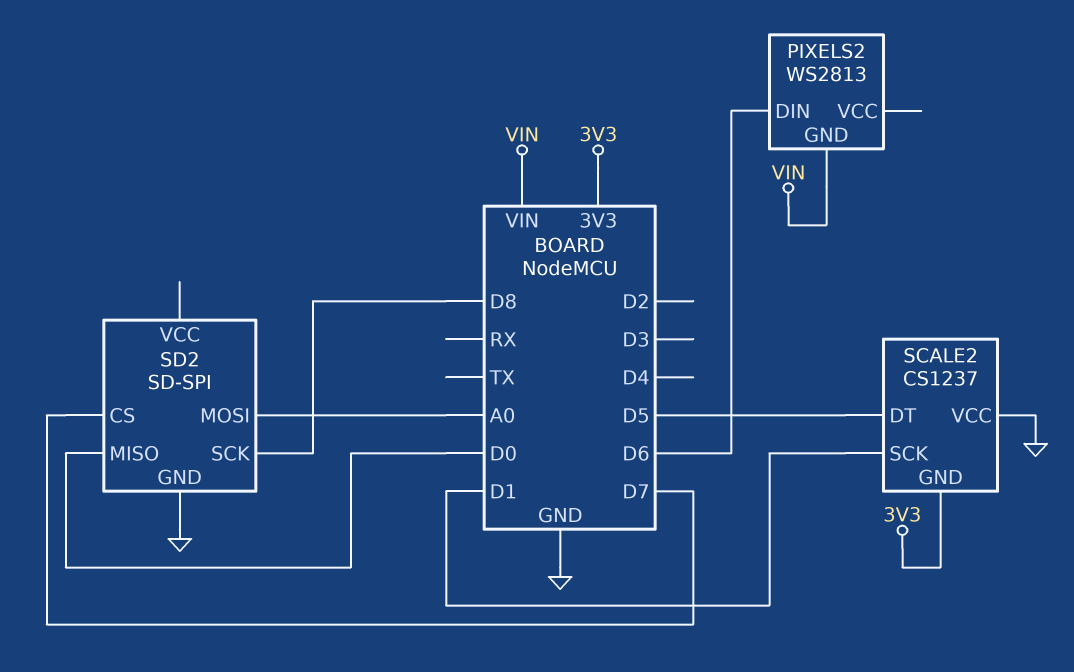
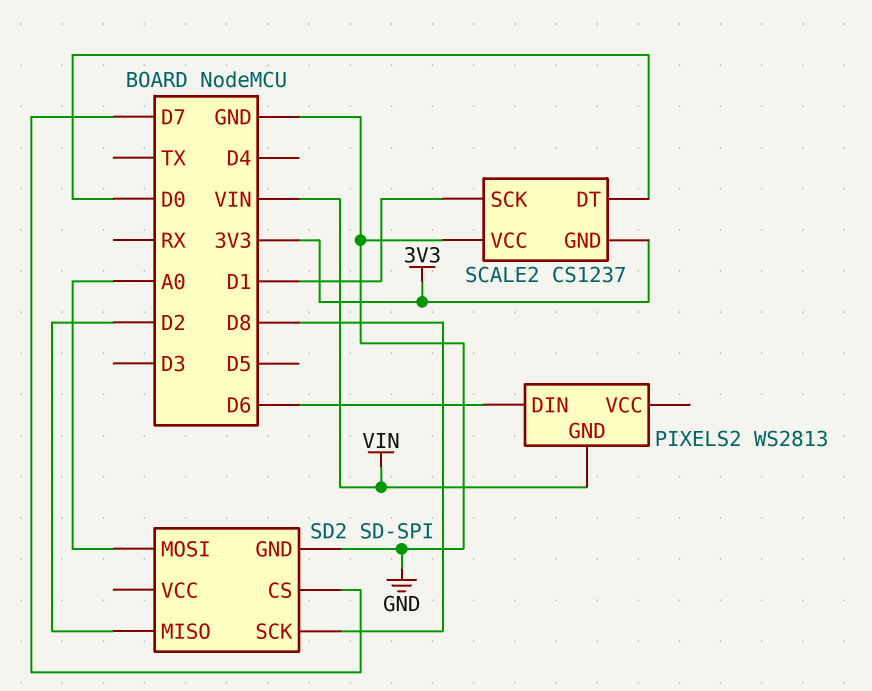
SCALE2 pin DT: D5 -> D0
SD2 pin MISO: D0 -> D2

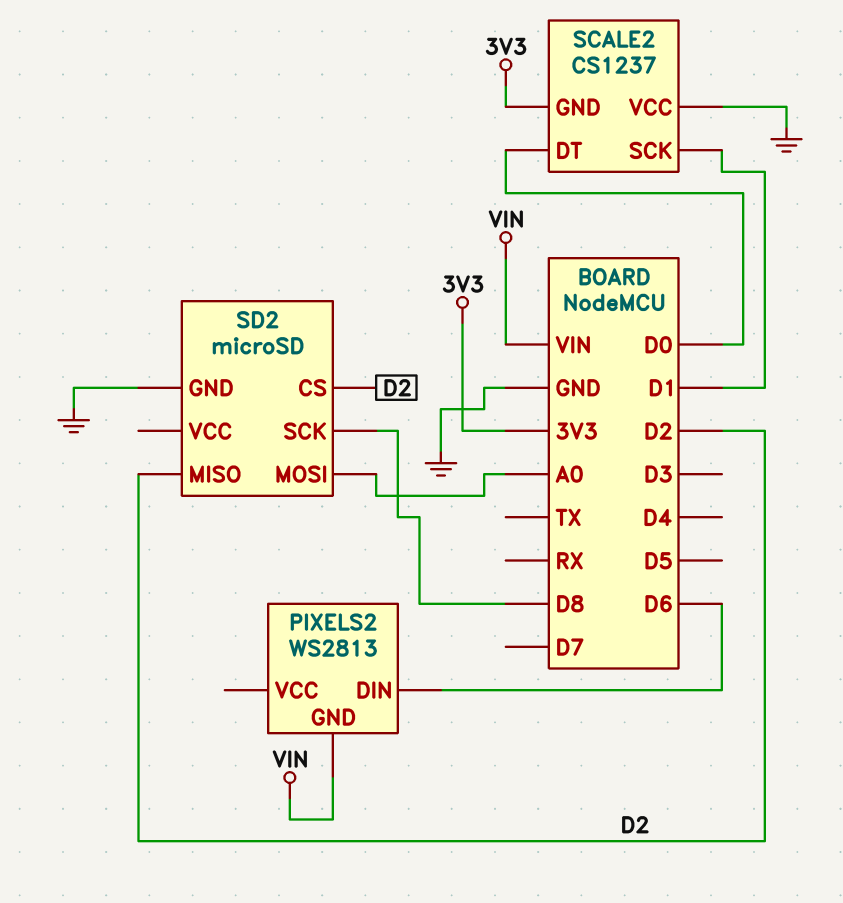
SD2: SD-SPI -> microSD
SD2 pin CS: D7 -> D2

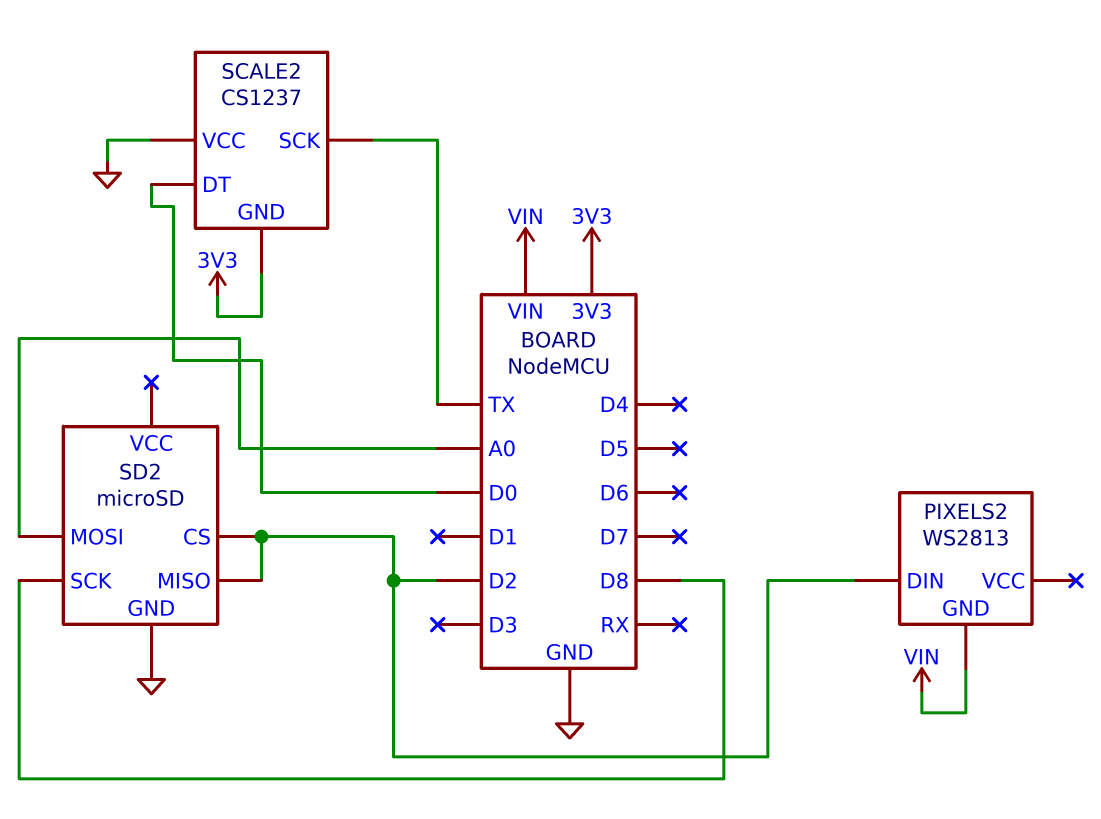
PIXELS2 pin DIN: D6 -> D2
SCALE2 pin SCK: D1 -> TX

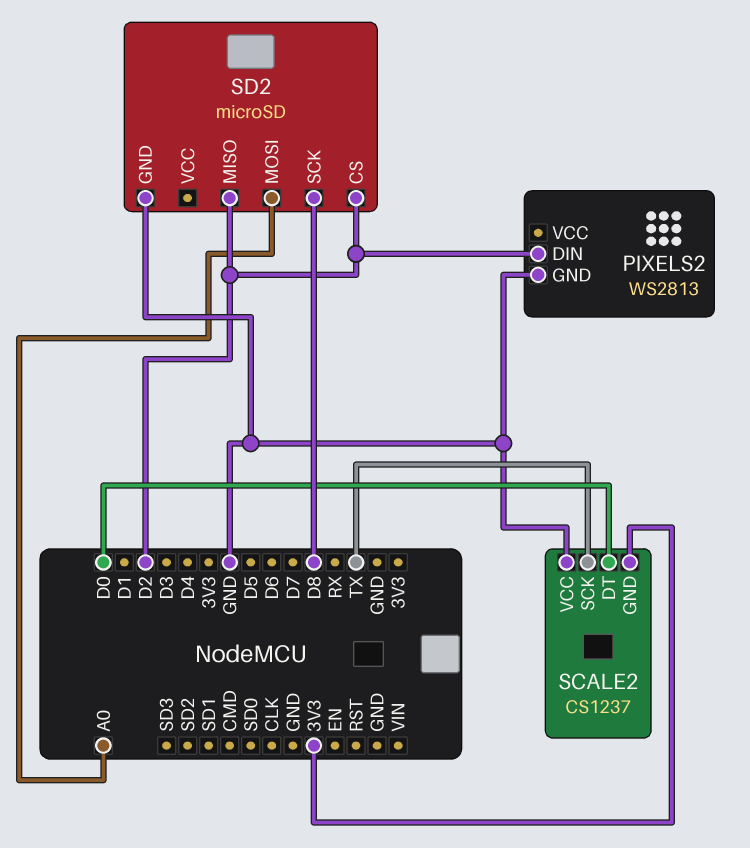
PIXELS2 pin GND: VIN -> GND

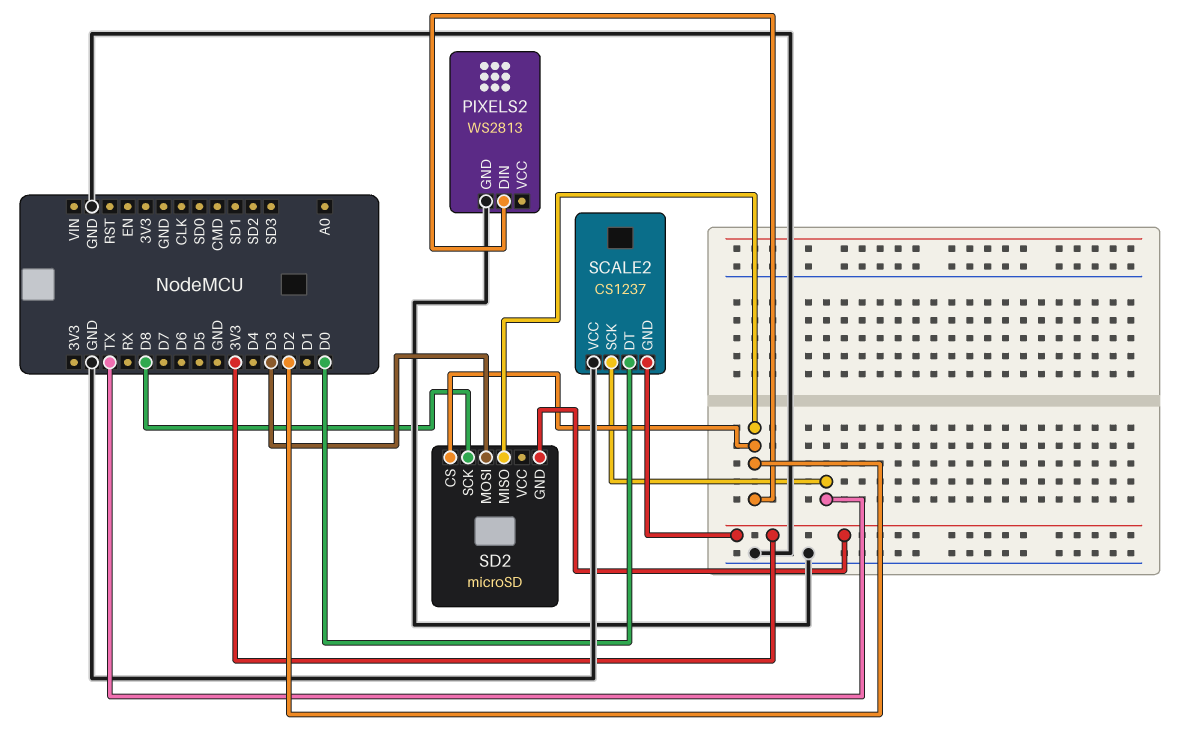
SD2 pin GND: GND -> 3V3
SD2 pin MOSI: A0 -> D3

